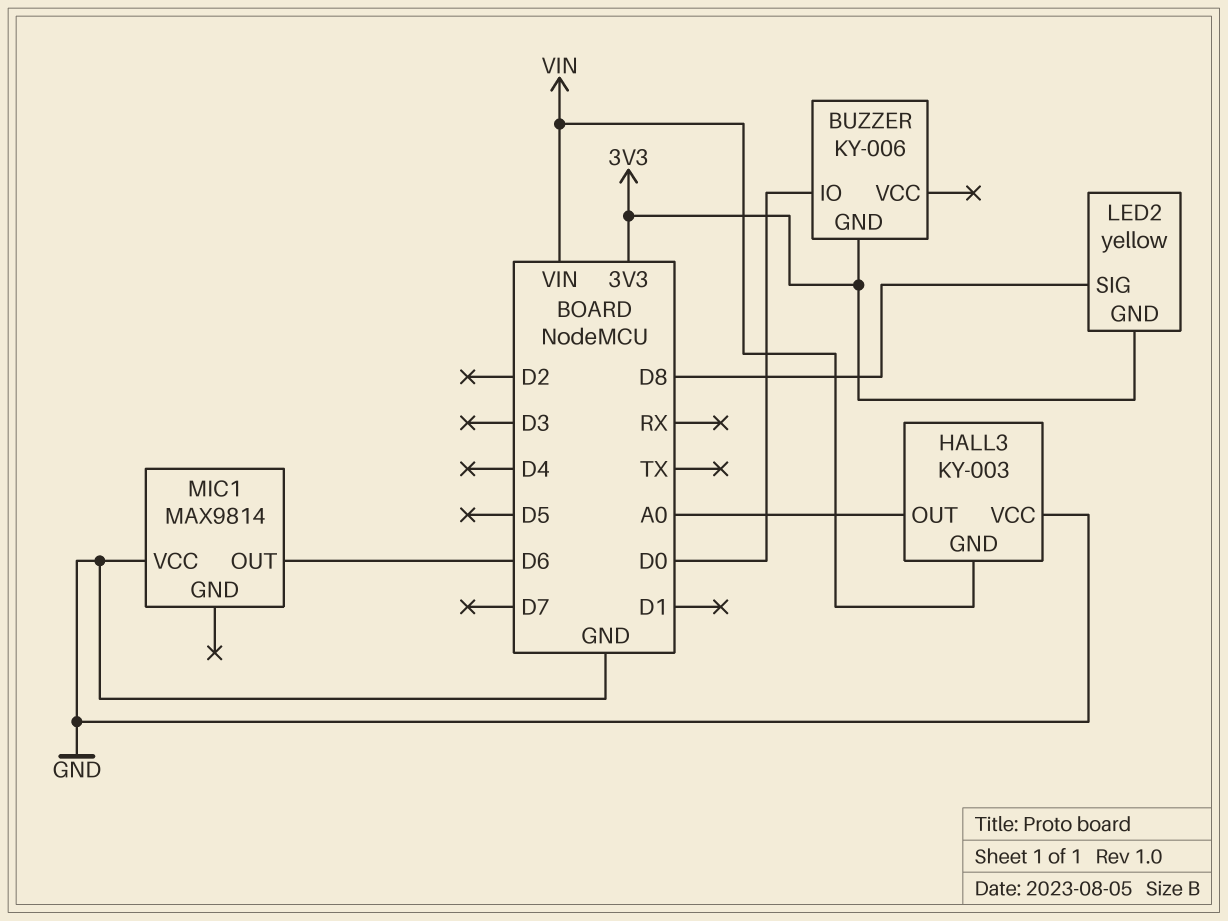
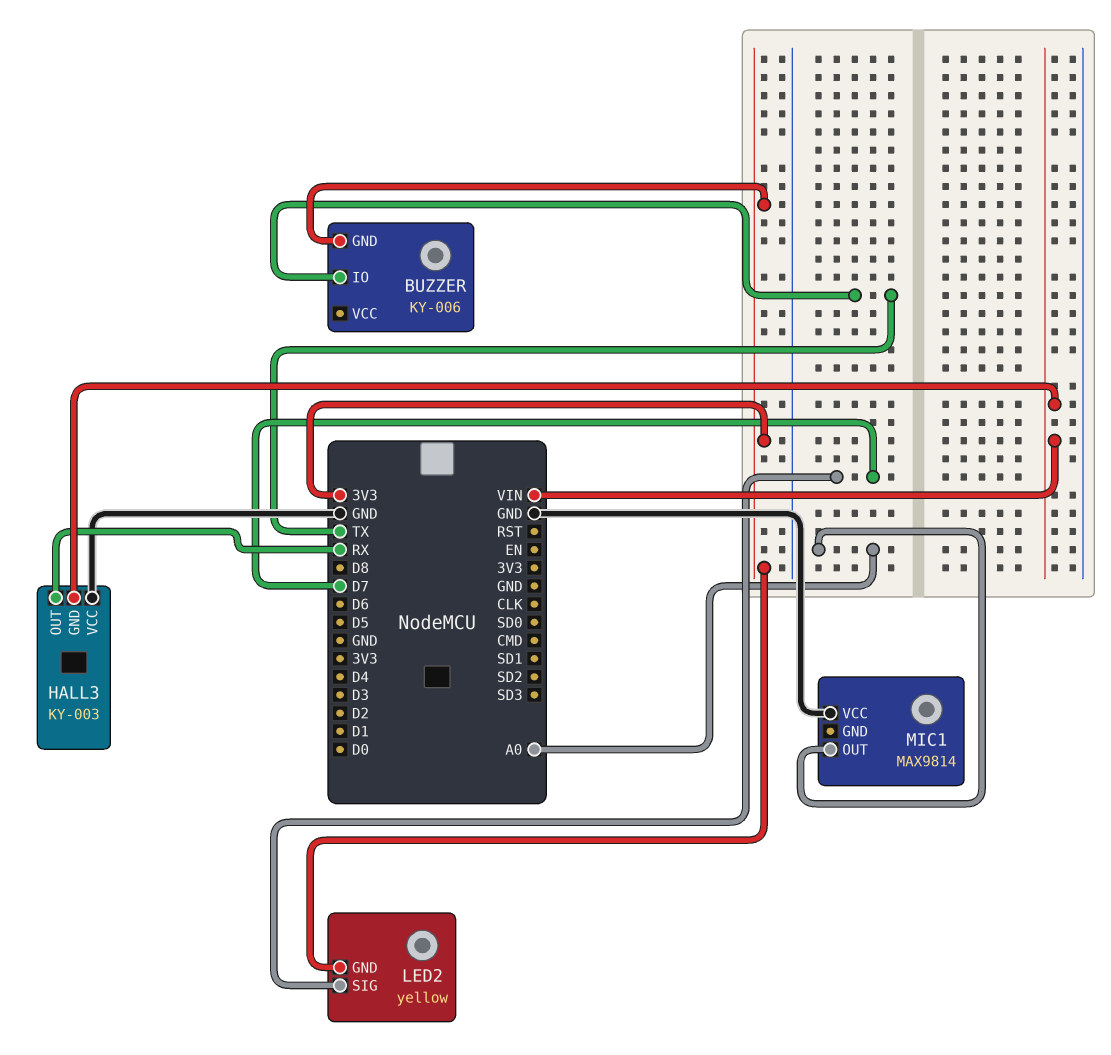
BUZZER pin IO: D0 -> TX
HALL3 pin OUT: A0 -> RX
LED2 pin SIG: D8 -> D7
MIC1 pin OUT: D6 -> A0

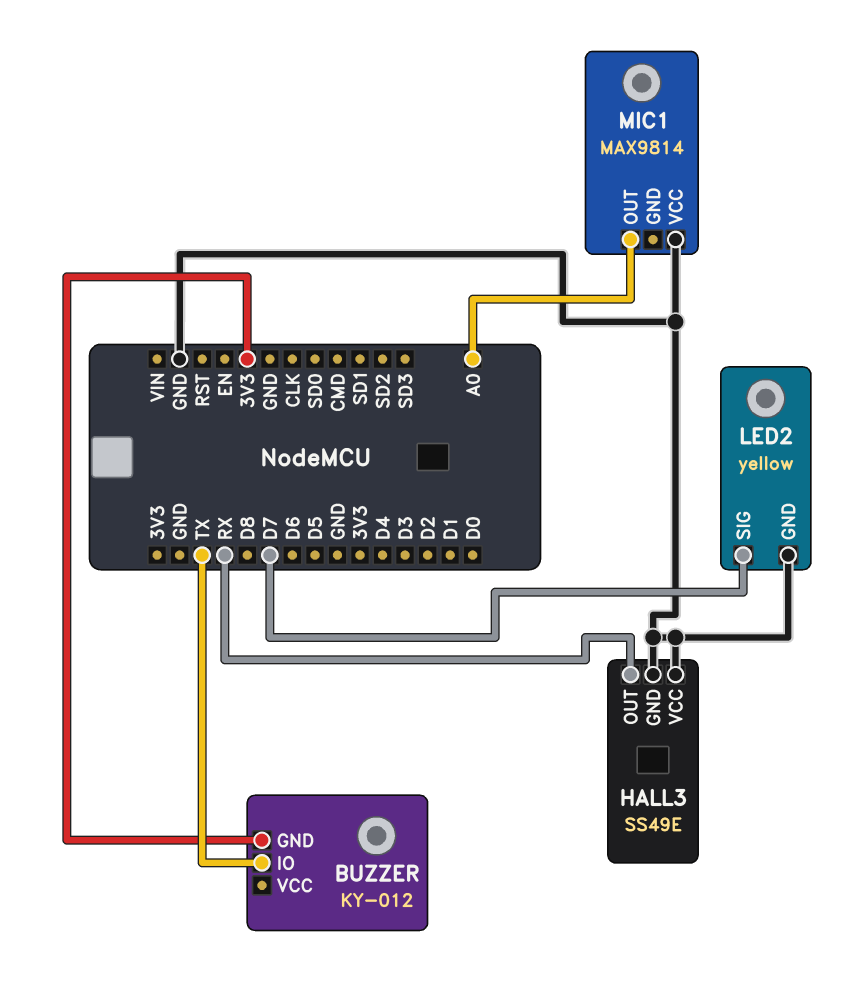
BUZZER: KY-006 -> KY-012
HALL3: KY-003 -> SS49E
HALL3 pin GND: VIN -> GND
LED2 pin GND: 3V3 -> GND

